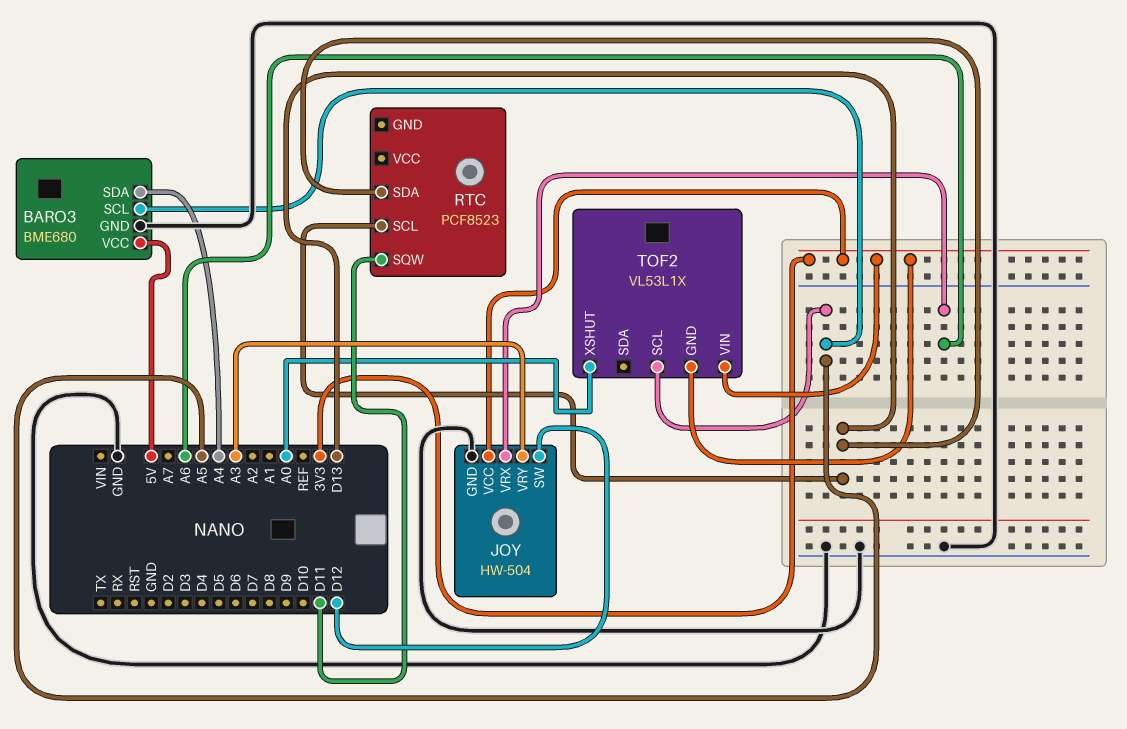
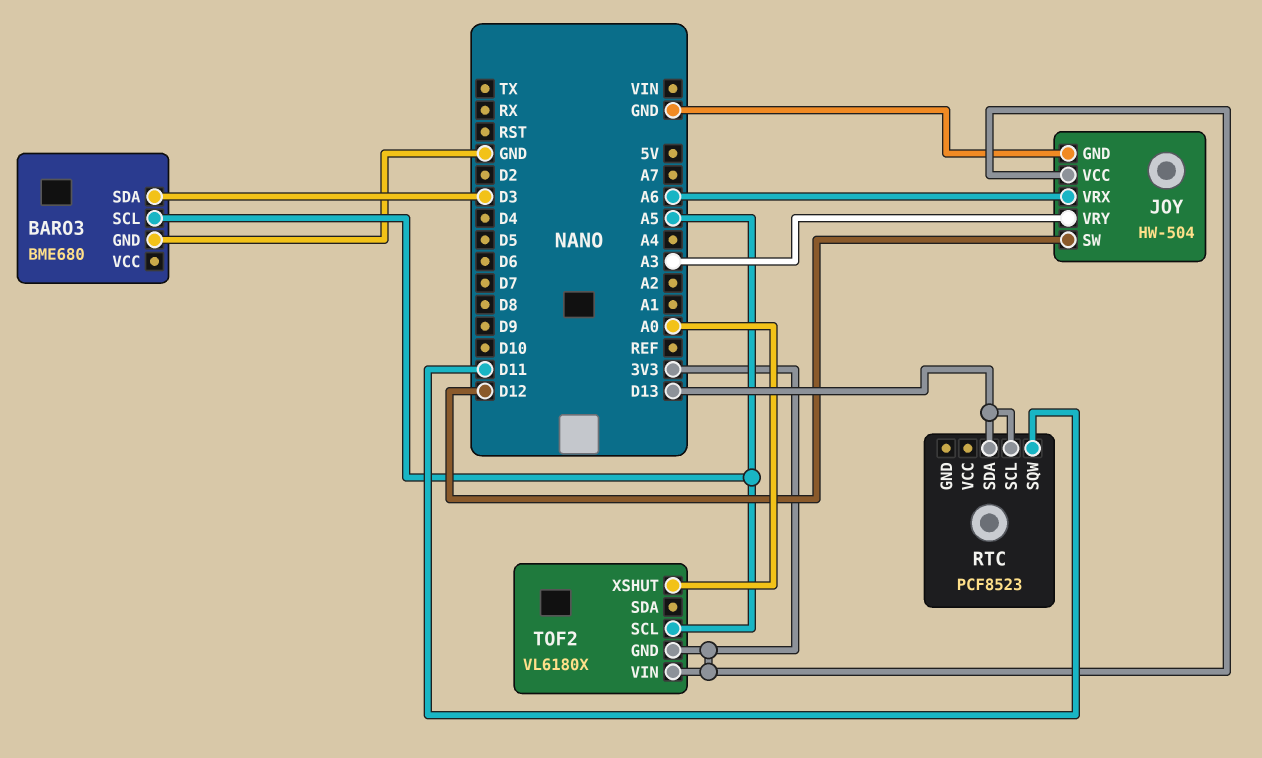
BARO3 pin SDA: A4 -> D3
BARO3 pin VCC: 5V -> none
TOF2: VL53L1X -> VL6180X

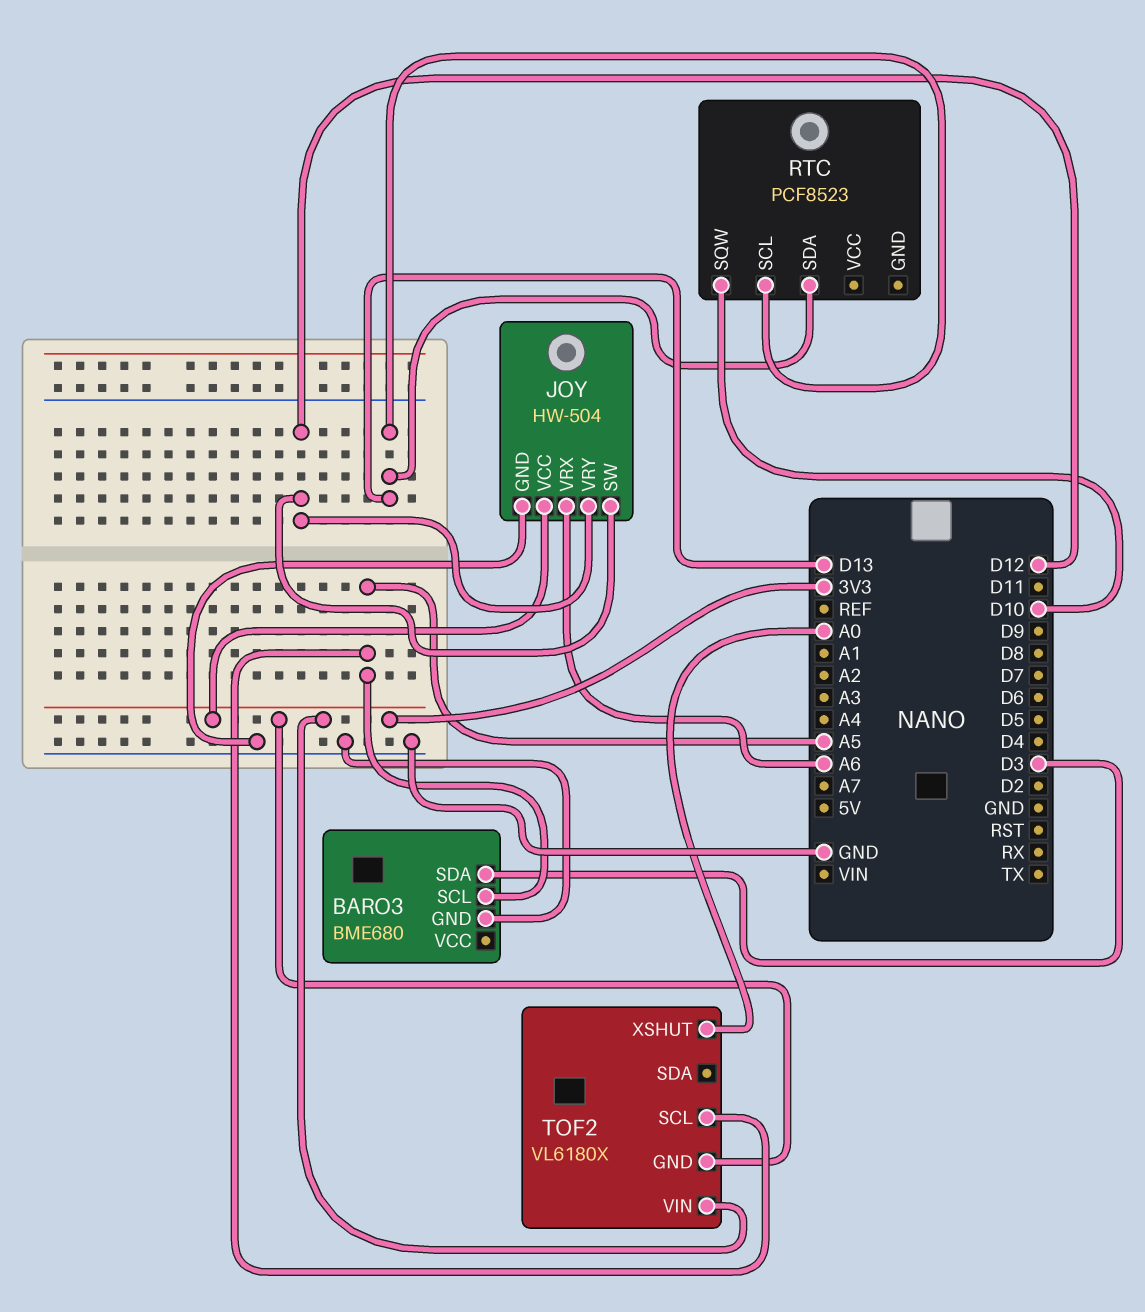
JOY pin VRY: A3 -> D12
RTC pin SQW: D11 -> D10

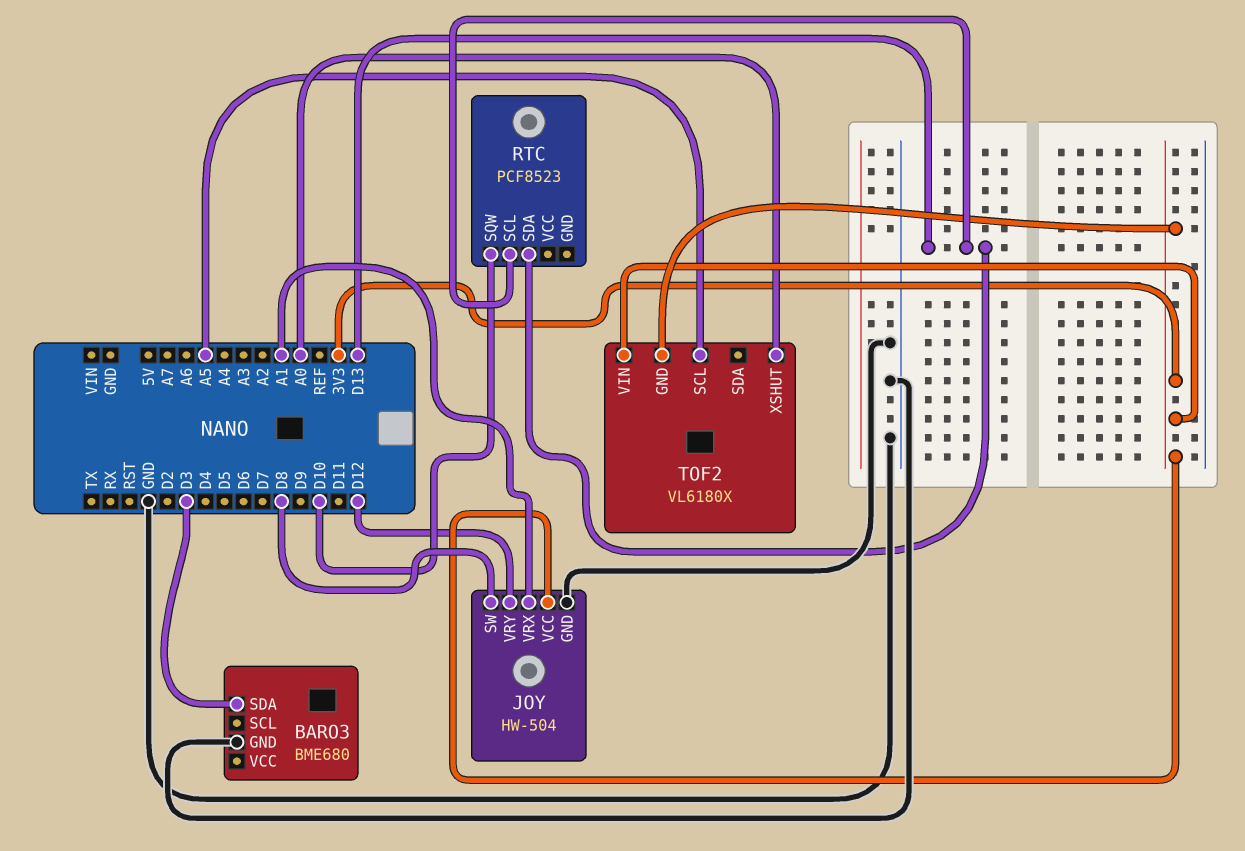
BARO3 pin SCL: A5 -> none
JOY pin SW: D12 -> D8
JOY pin VRX: A6 -> A1

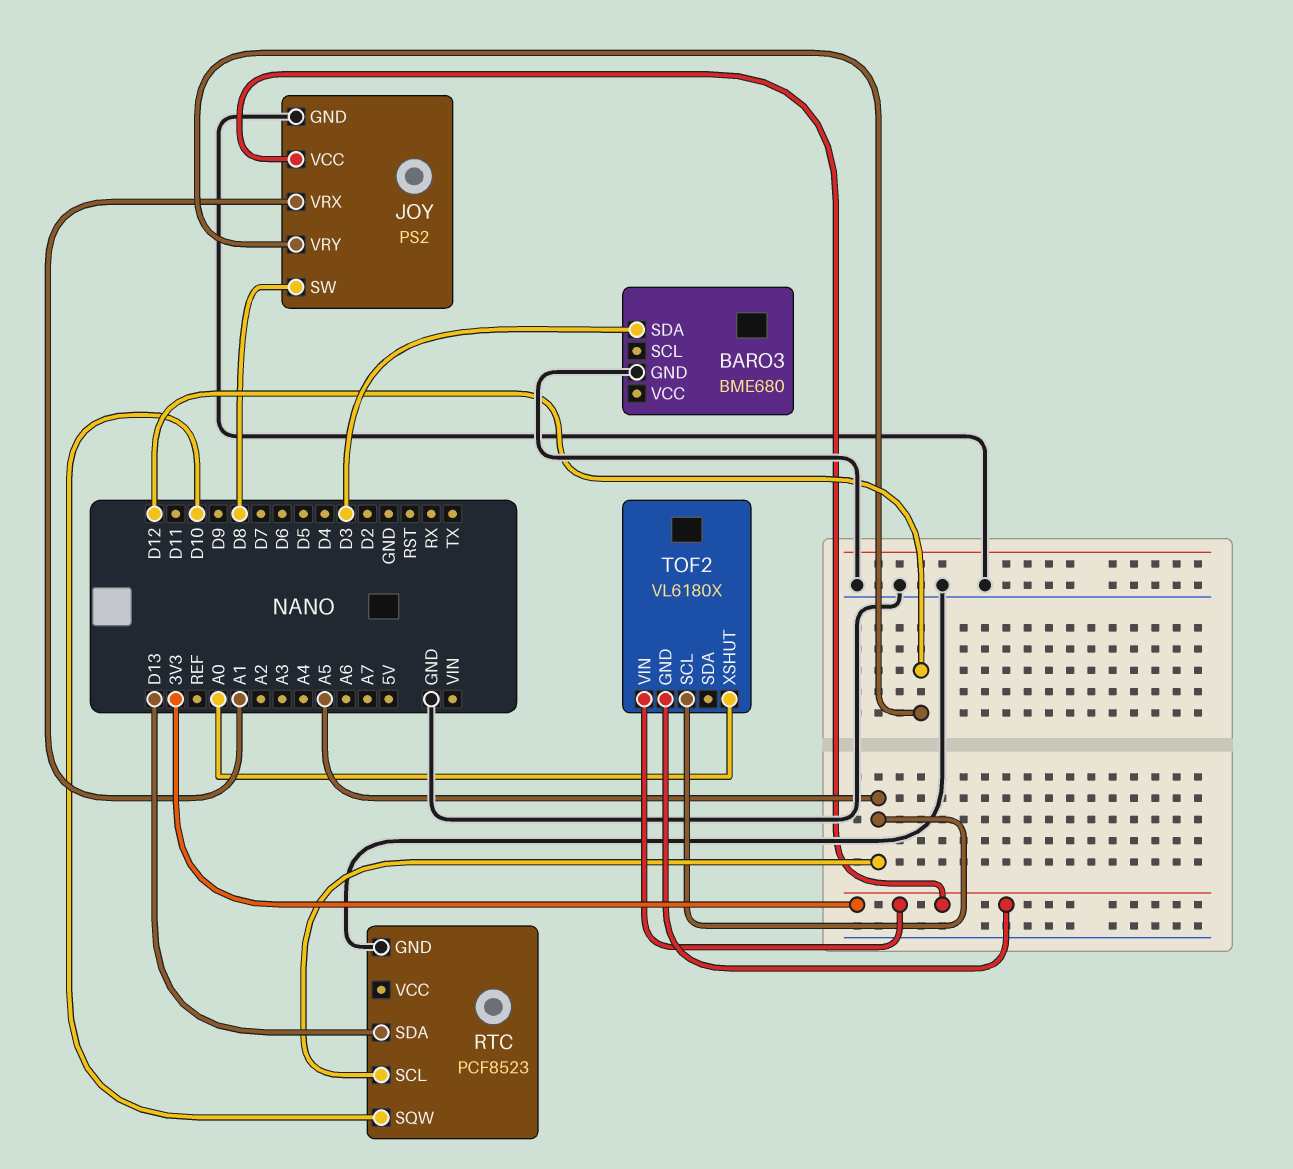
JOY: HW-504 -> PS2
RTC pin GND: none -> GND
RTC pin SCL: D13 -> A5

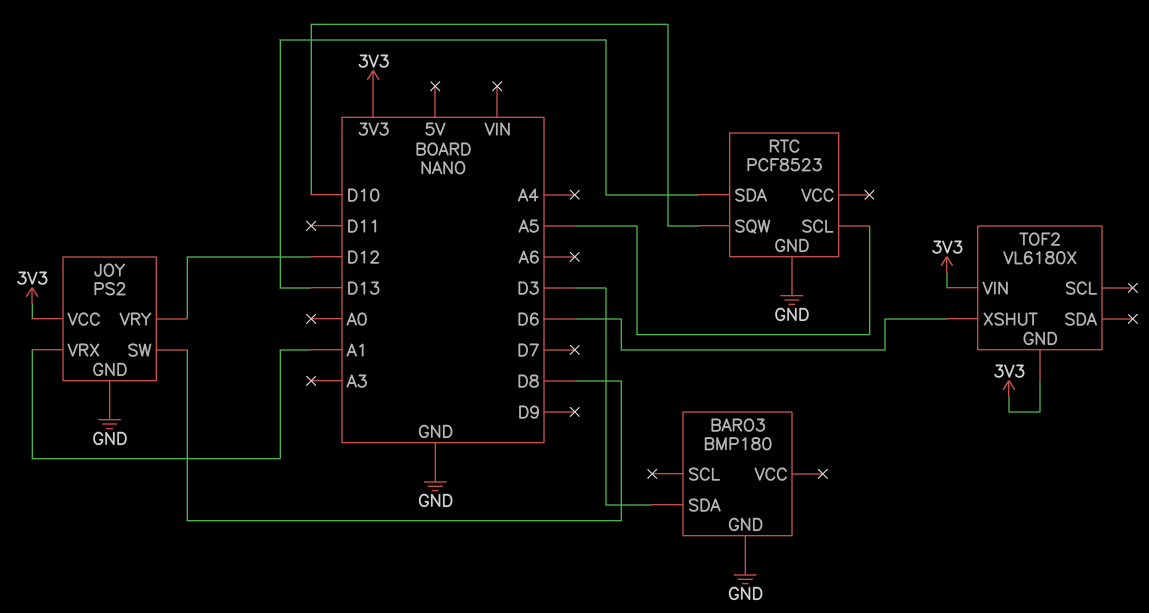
BARO3: BME680 -> BMP180
TOF2 pin SCL: A5 -> none
TOF2 pin XSHUT: A0 -> D6

